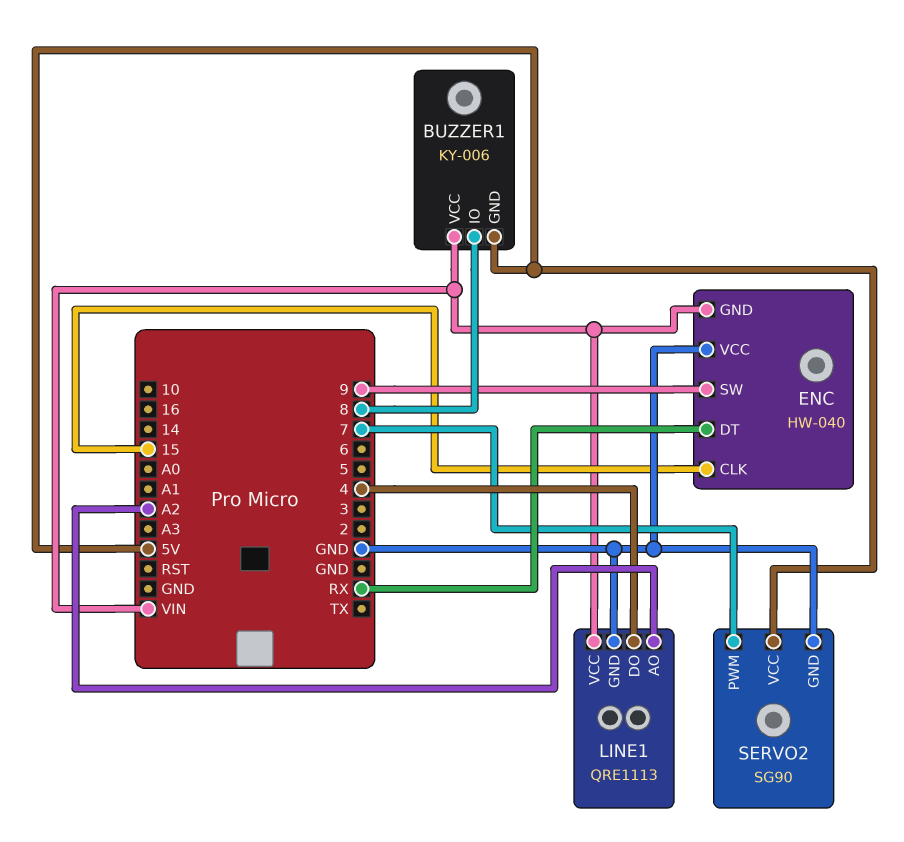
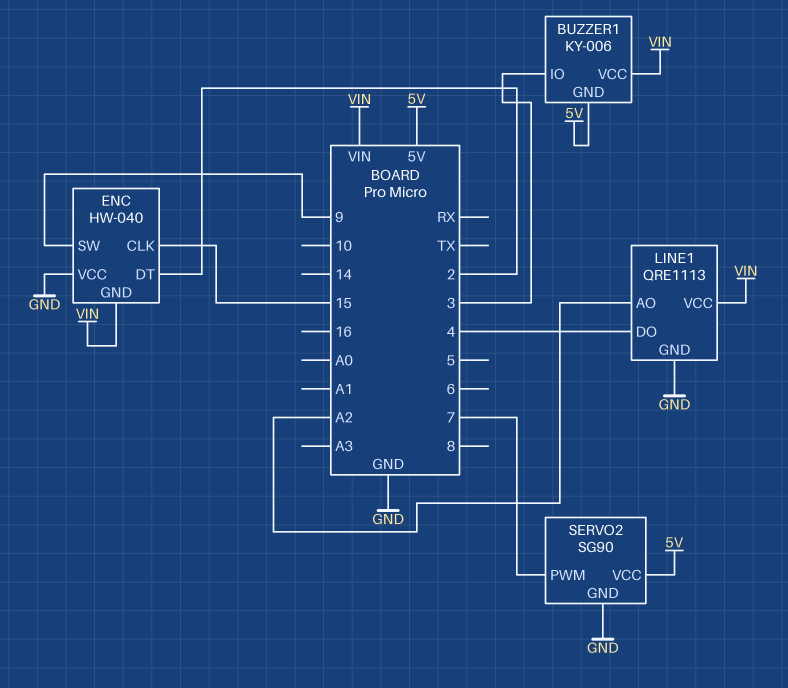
BUZZER1 pin IO: 8 -> 3
ENC pin DT: RX -> 2

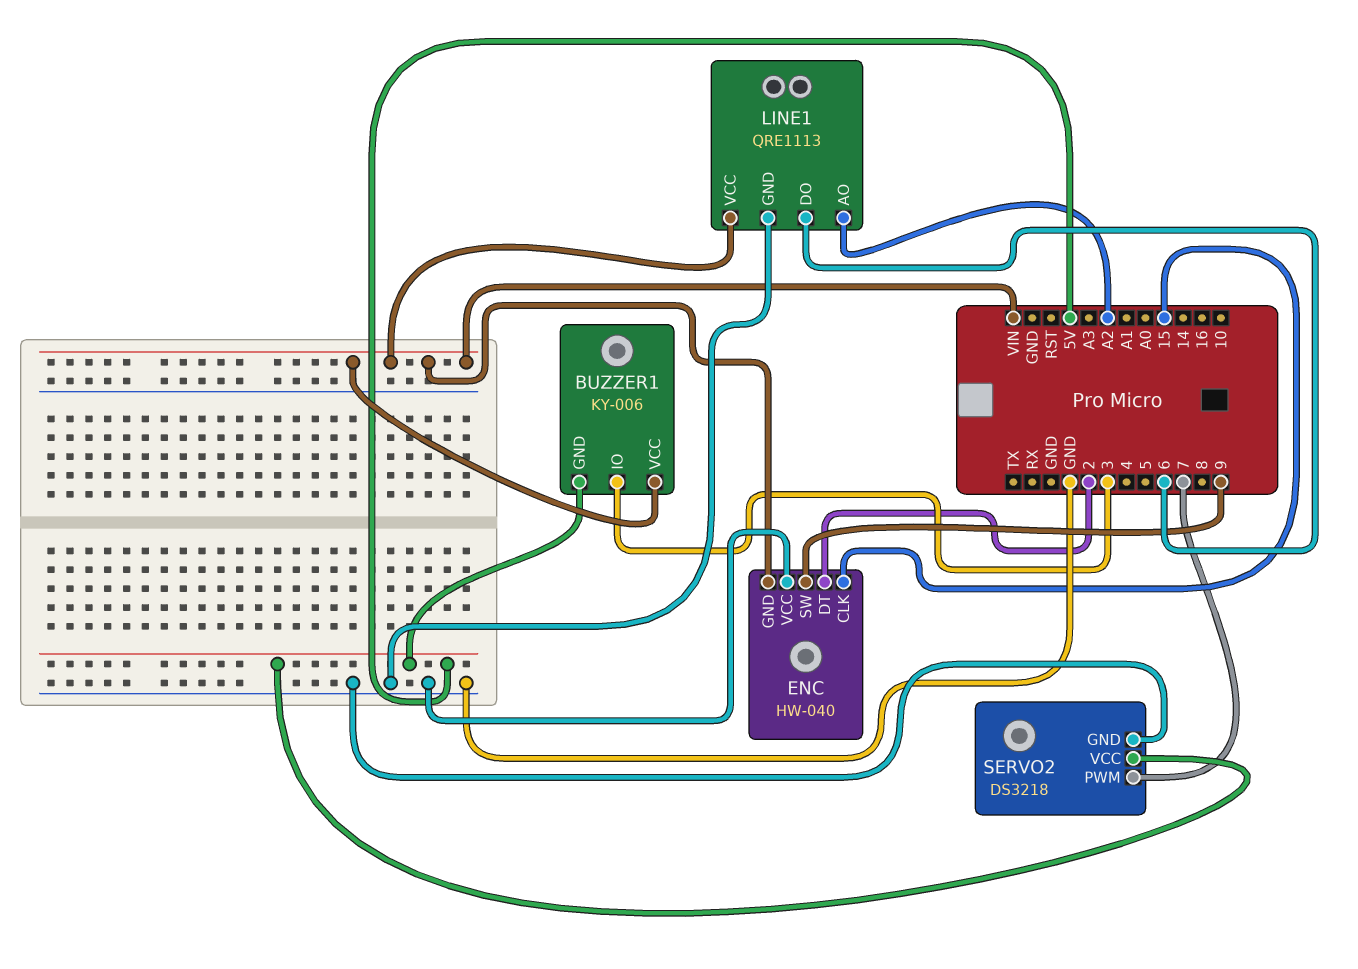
LINE1 pin DO: 4 -> 6
SERVO2: SG90 -> DS3218

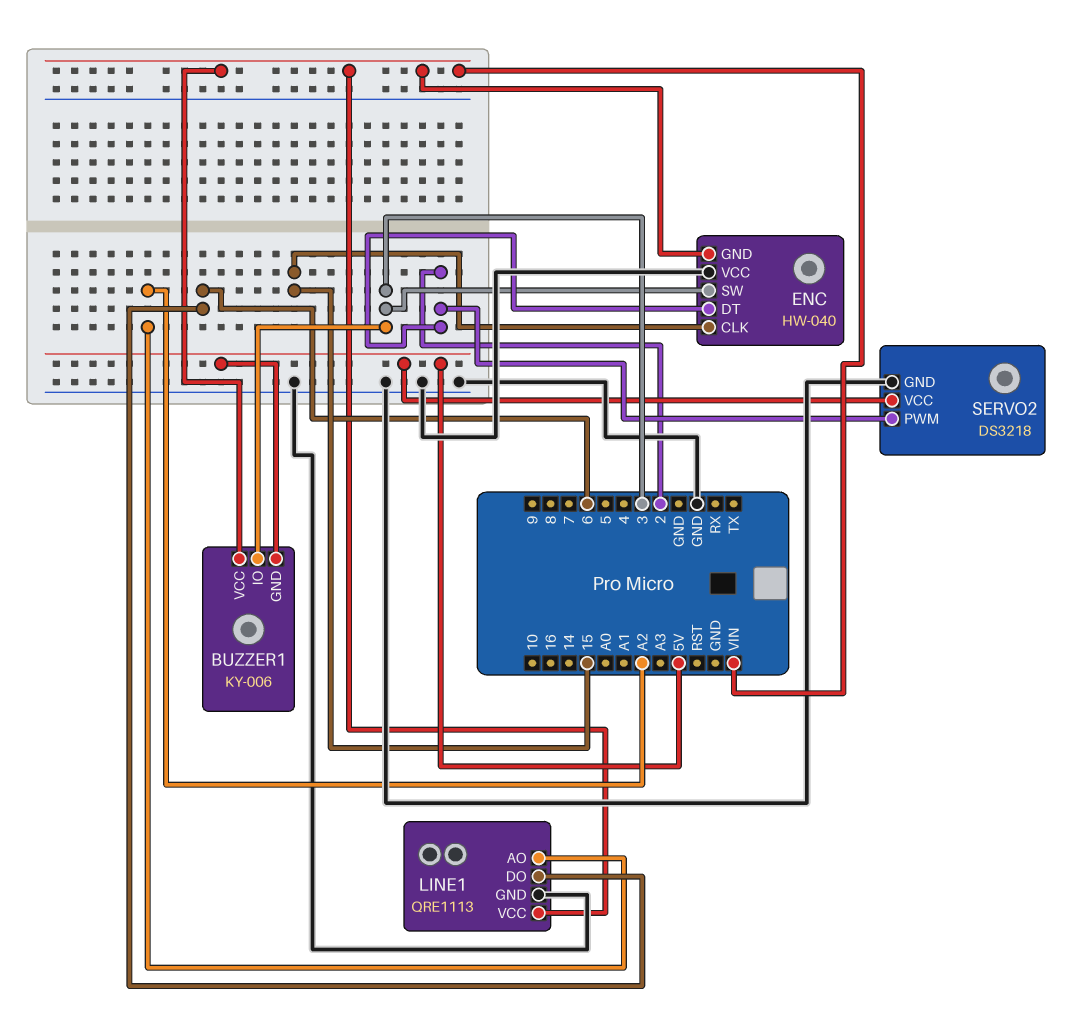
ENC pin SW: 9 -> 3
SERVO2 pin PWM: 7 -> 2

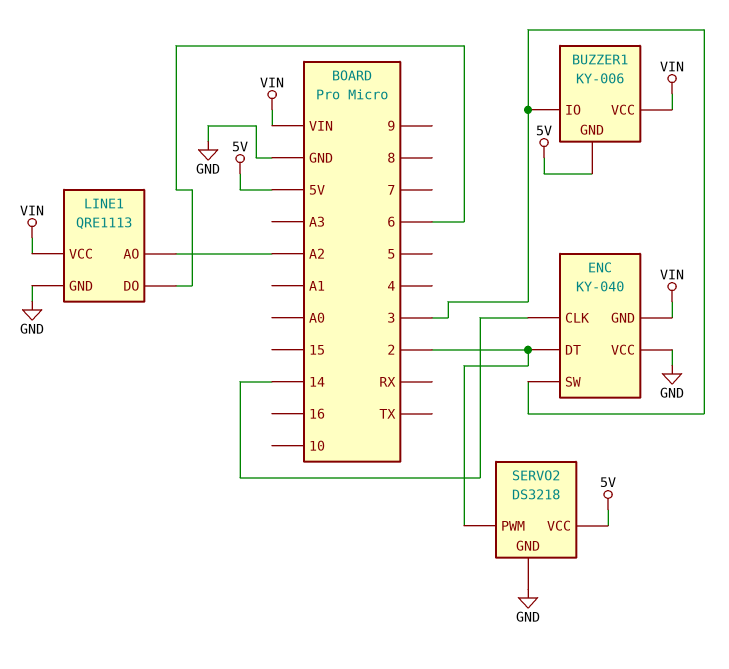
ENC: HW-040 -> KY-040
ENC pin CLK: 15 -> 14

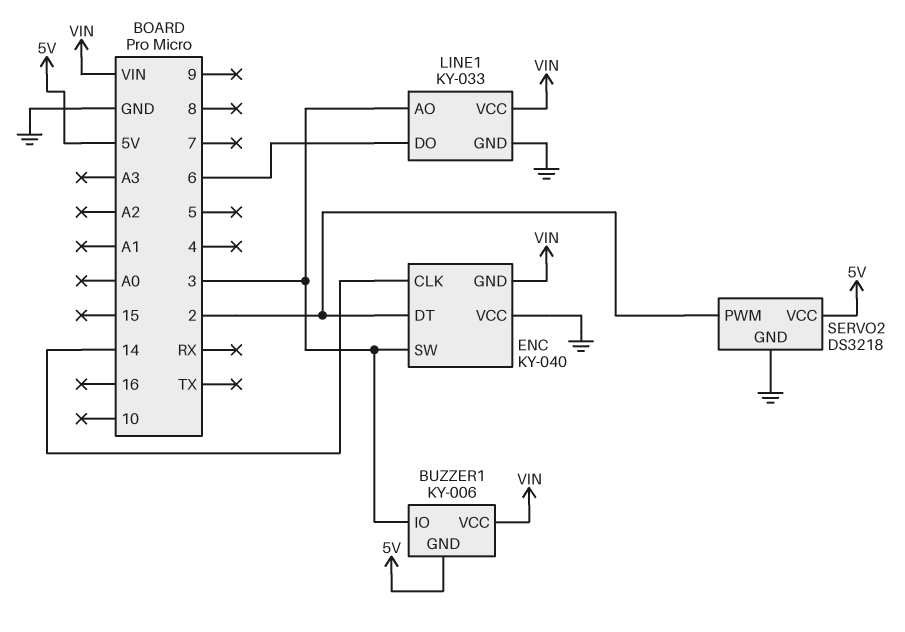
LINE1: QRE1113 -> KY-033
LINE1 pin AO: A2 -> 3

